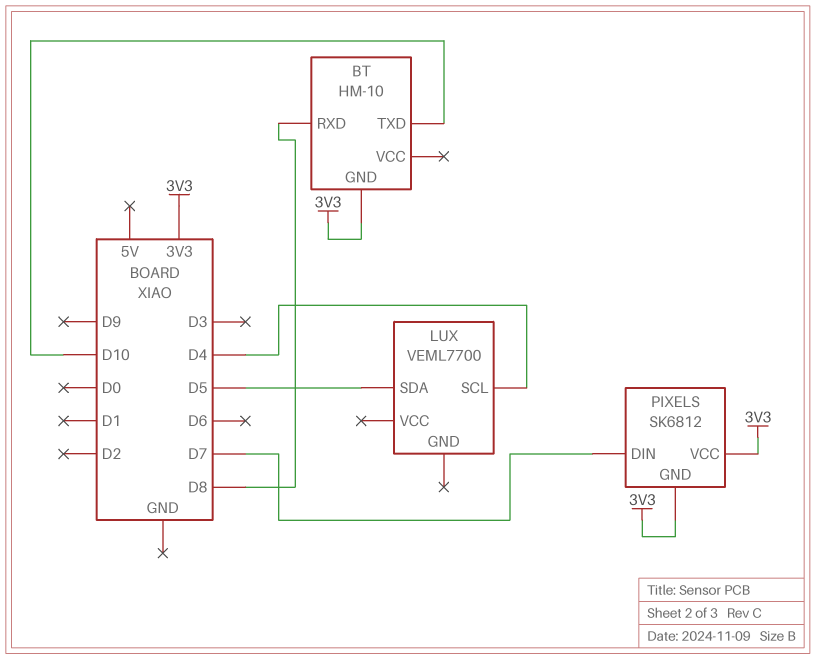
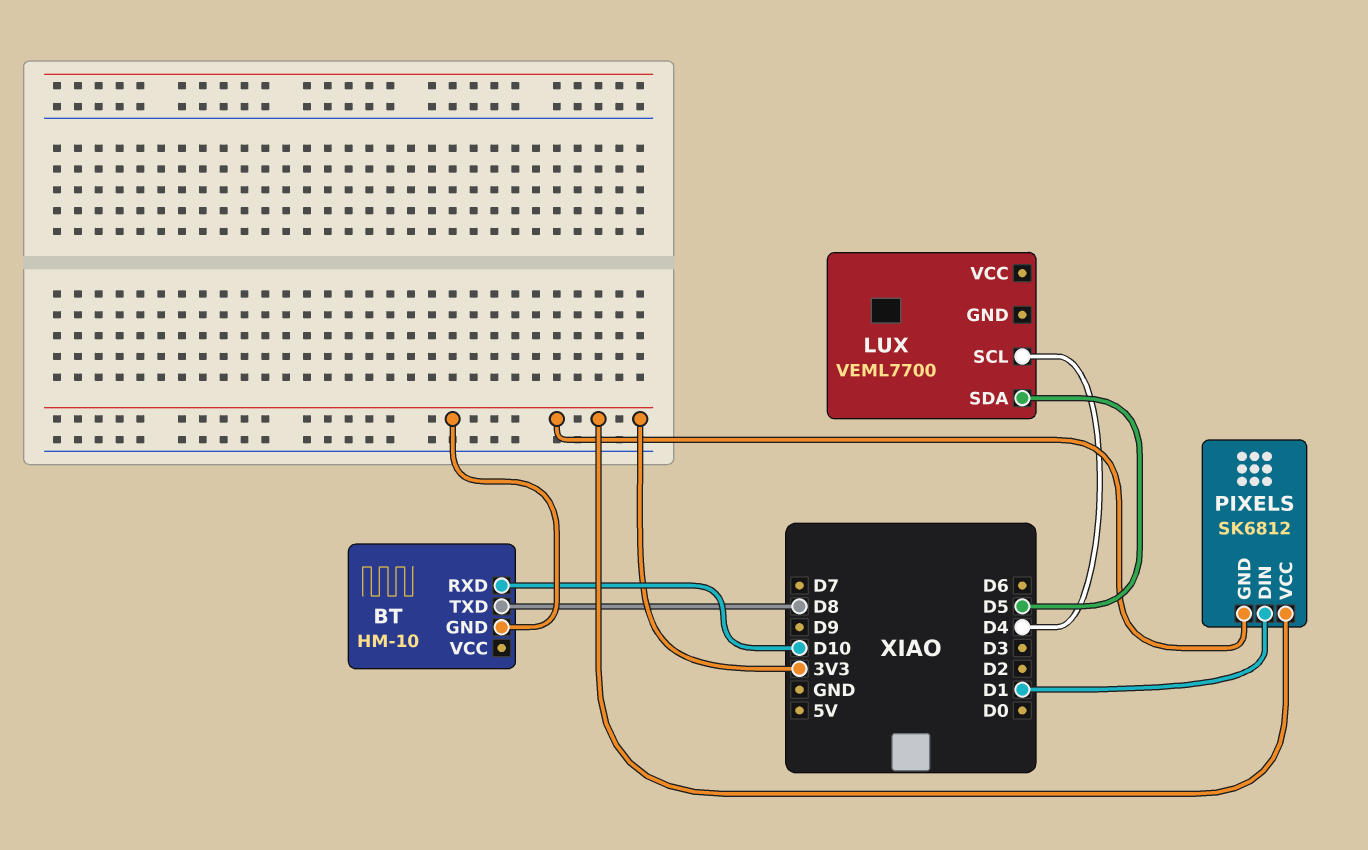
BT pin RXD: D8 -> D10
BT pin TXD: D10 -> D8
PIXELS pin DIN: D7 -> D1

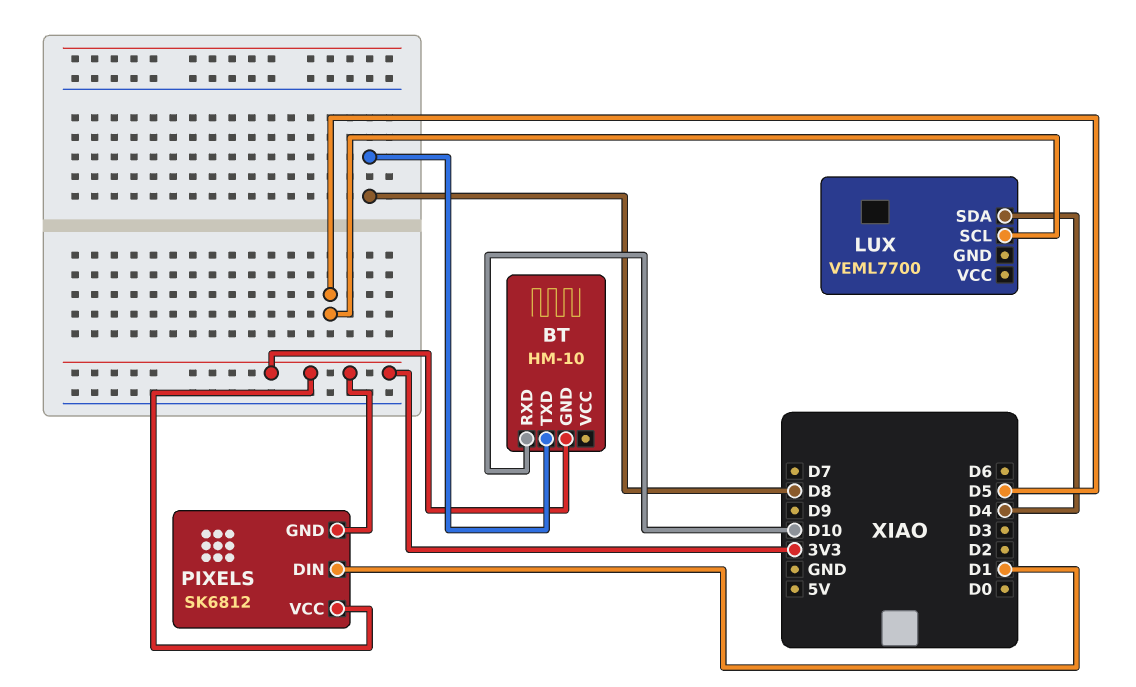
LUX pin SCL: D4 -> D5
LUX pin SDA: D5 -> D4

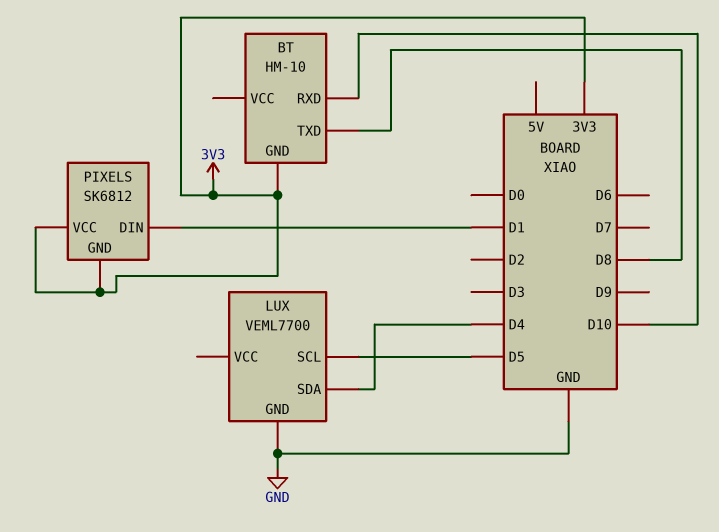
LUX pin GND: none -> GND

